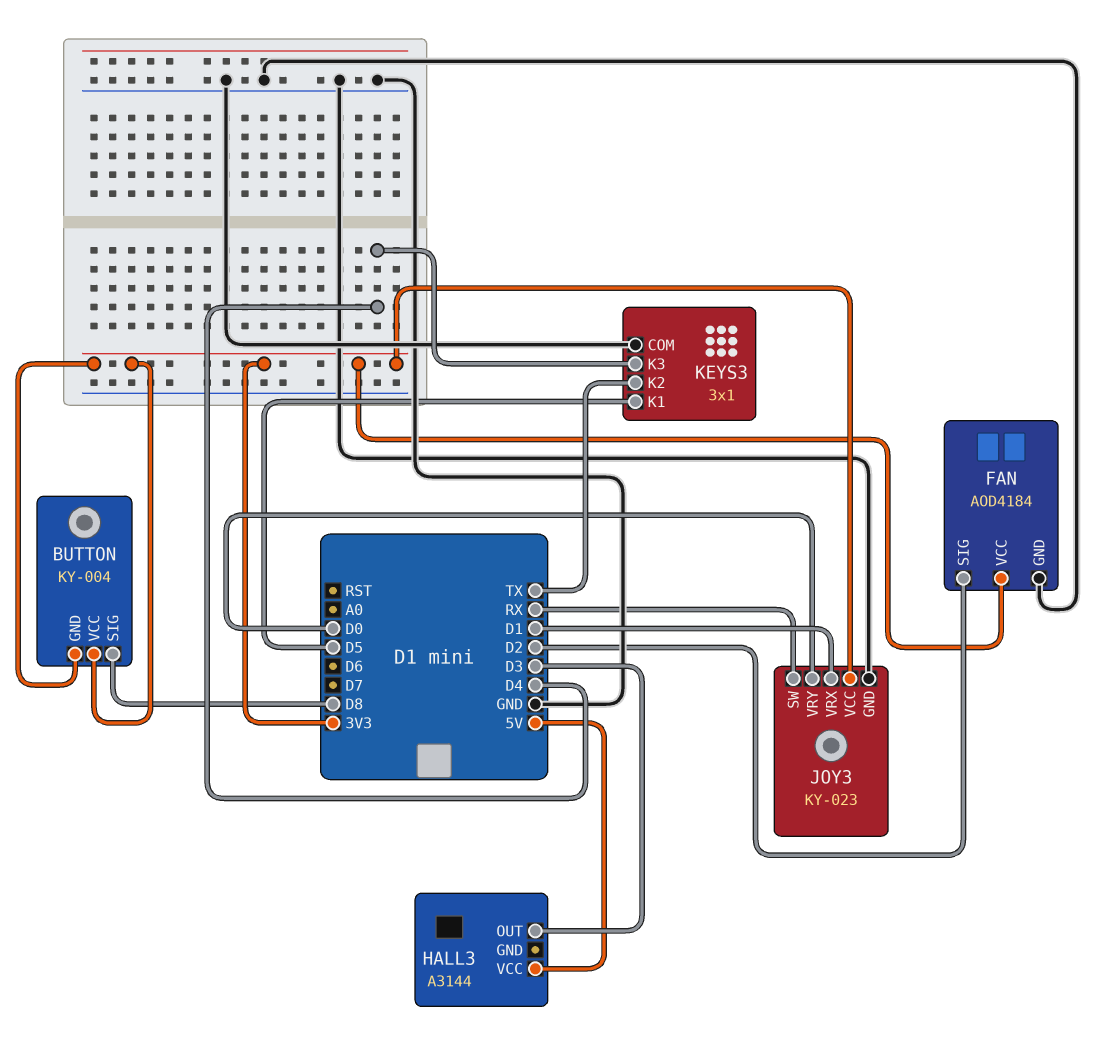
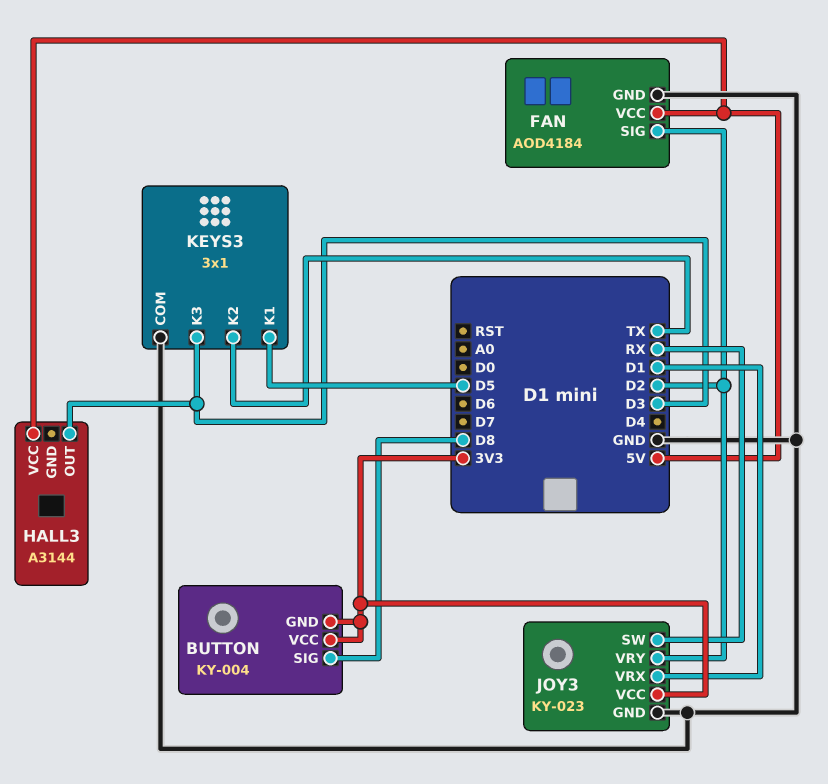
FAN pin VCC: 3V3 -> 5V
JOY3 pin VRY: D0 -> D2
KEYS3 pin K3: D4 -> D3

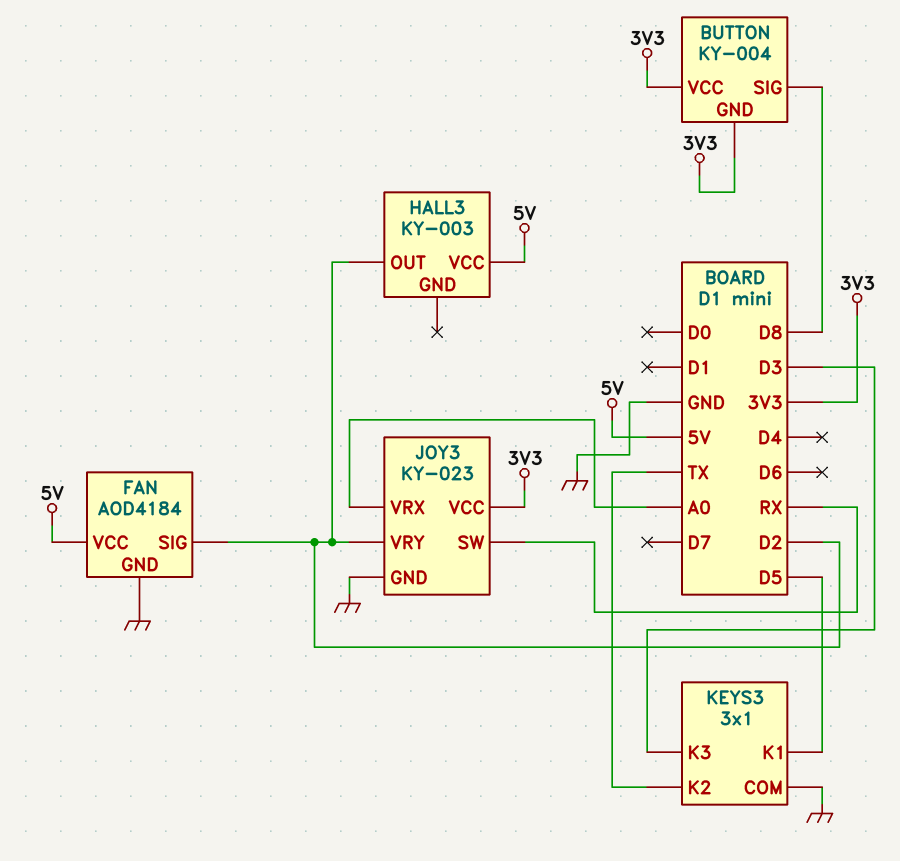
HALL3: A3144 -> KY-003
HALL3 pin OUT: D3 -> D2
JOY3 pin VRX: D1 -> A0

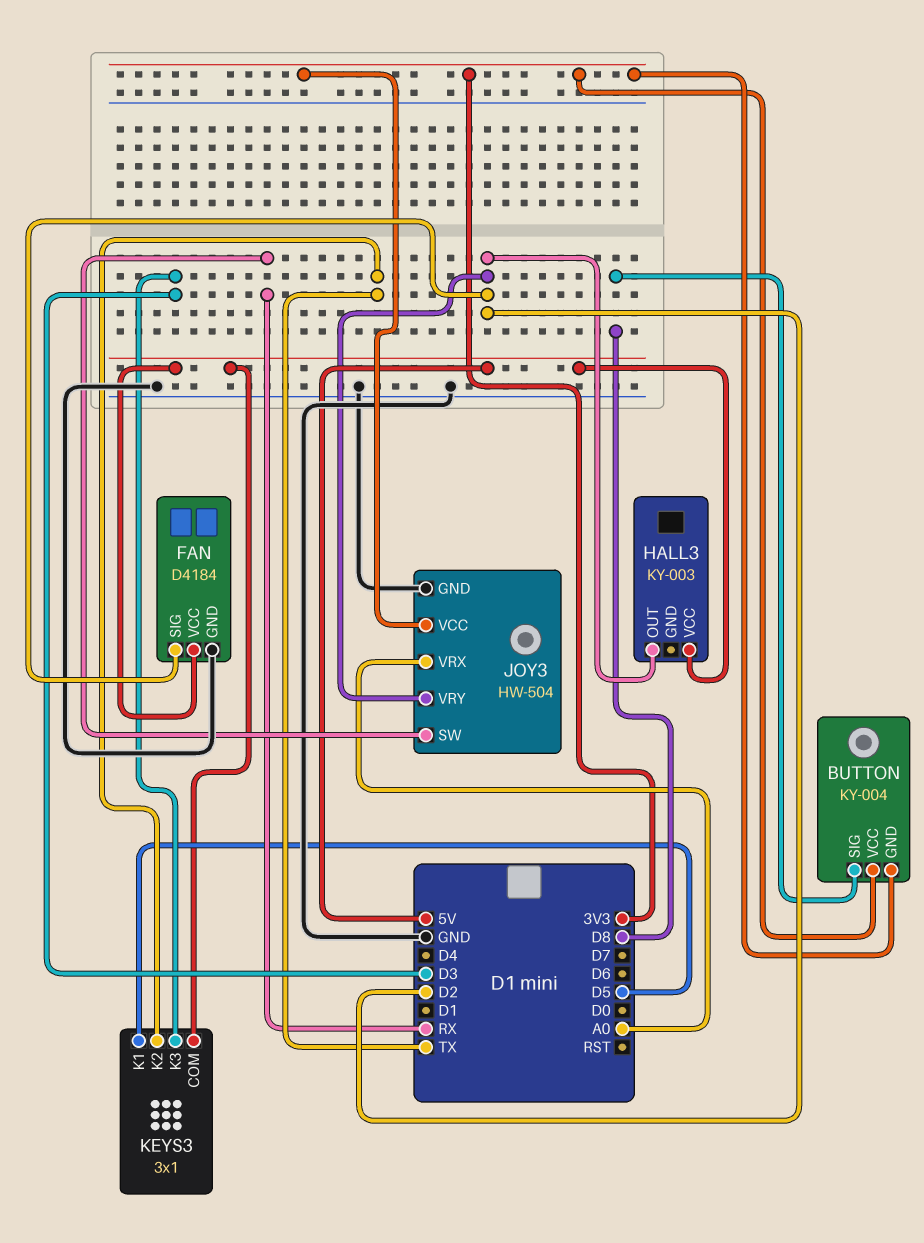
FAN: AOD4184 -> D4184
JOY3: KY-023 -> HW-504
KEYS3 pin COM: GND -> 5V

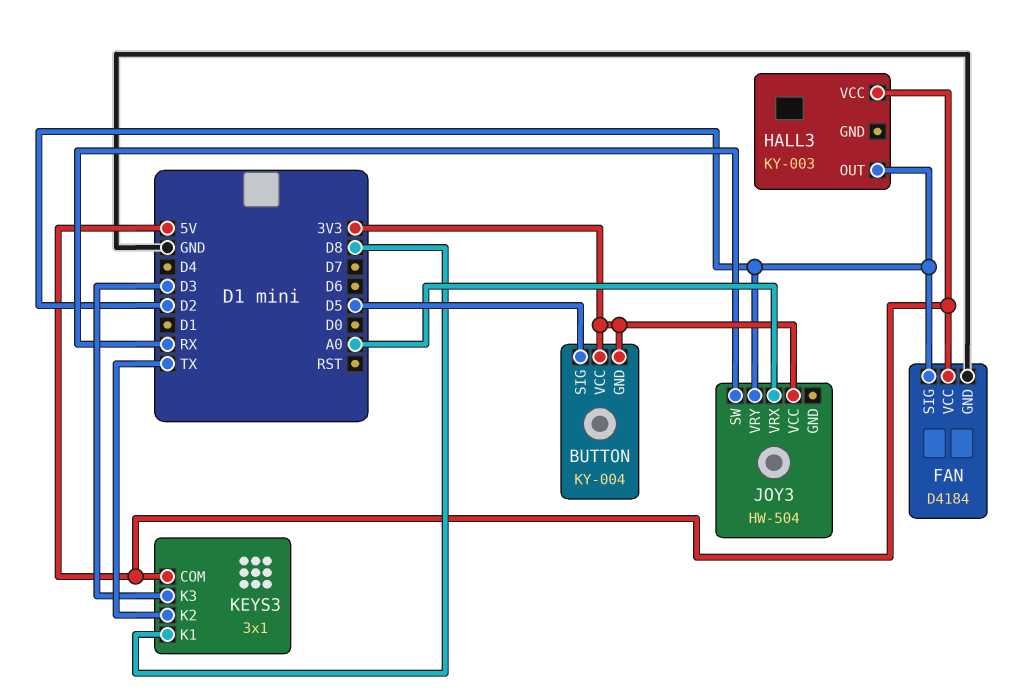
BUTTON pin SIG: D8 -> D5
JOY3 pin GND: GND -> none
KEYS3 pin K1: D5 -> D8

